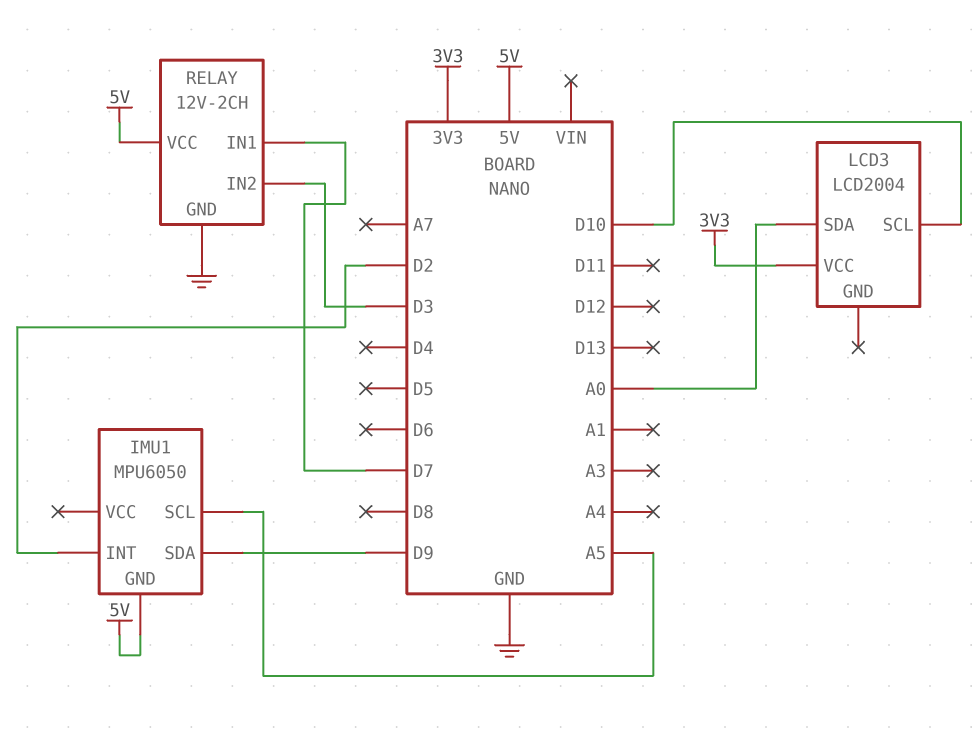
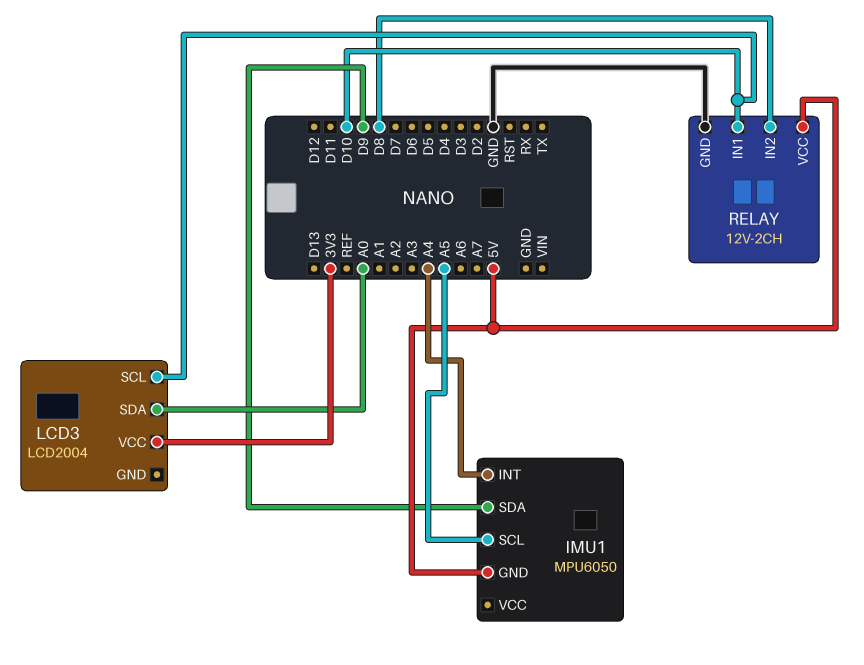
IMU1 pin INT: D2 -> A4
RELAY pin IN1: D7 -> D10
RELAY pin IN2: D3 -> D8

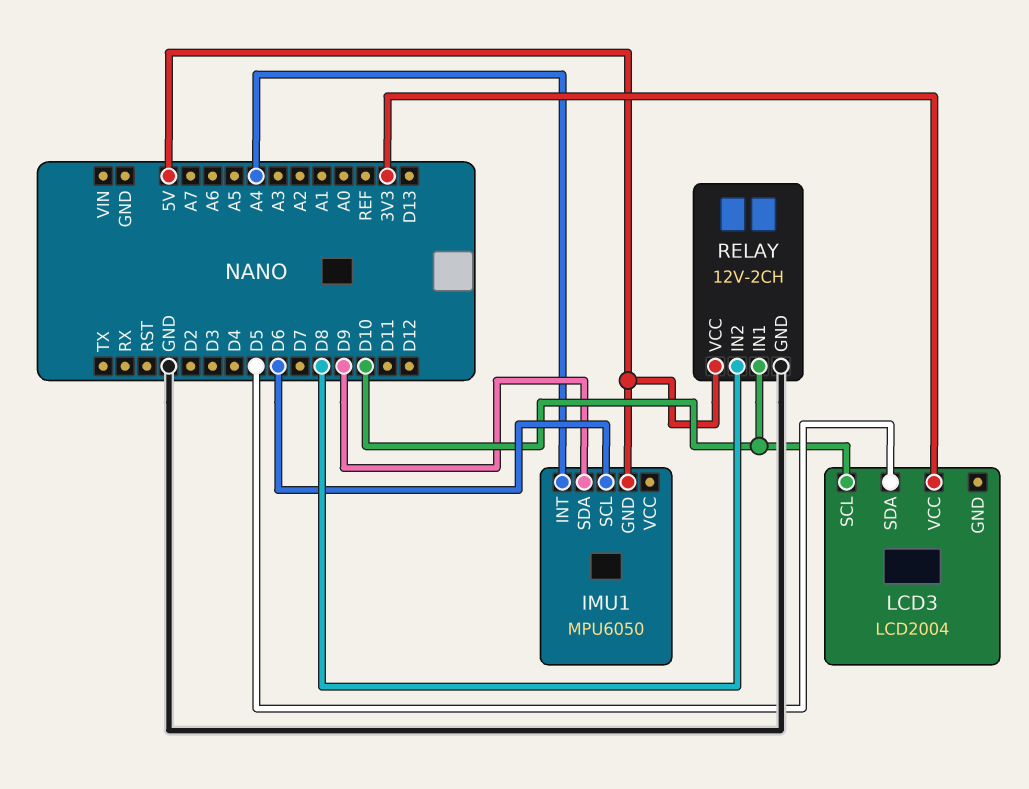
IMU1 pin SCL: A5 -> D6
LCD3 pin SDA: A0 -> D5

